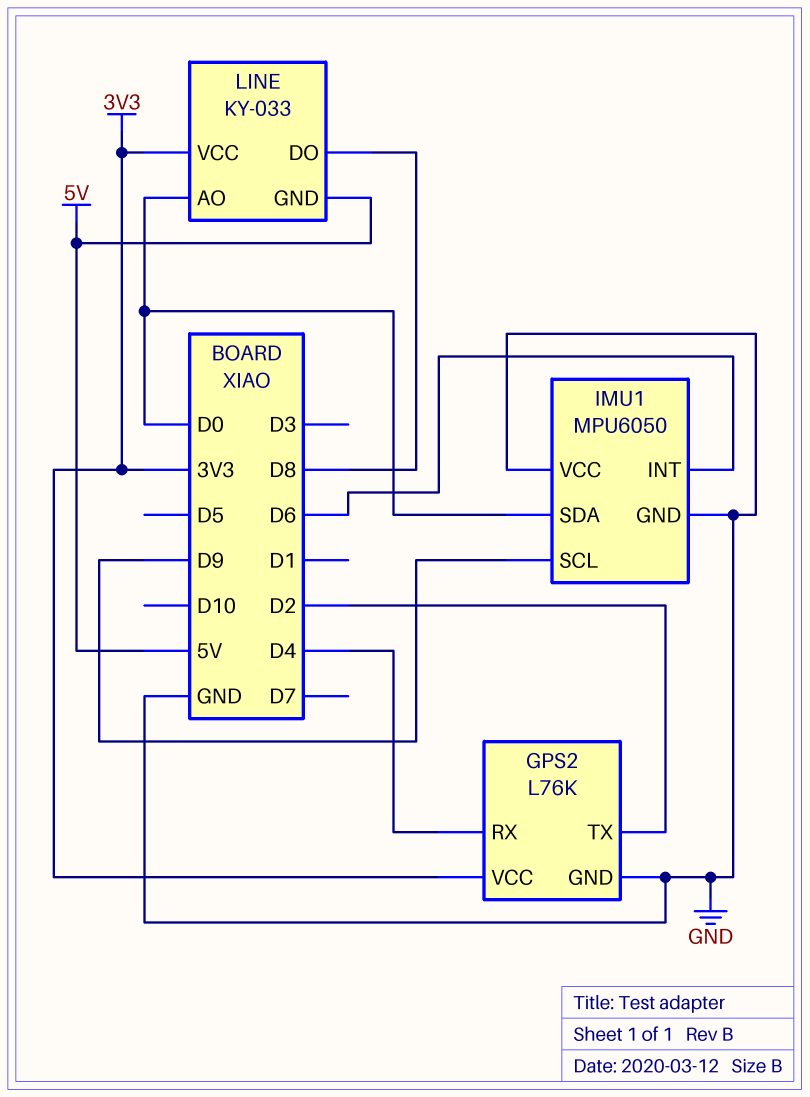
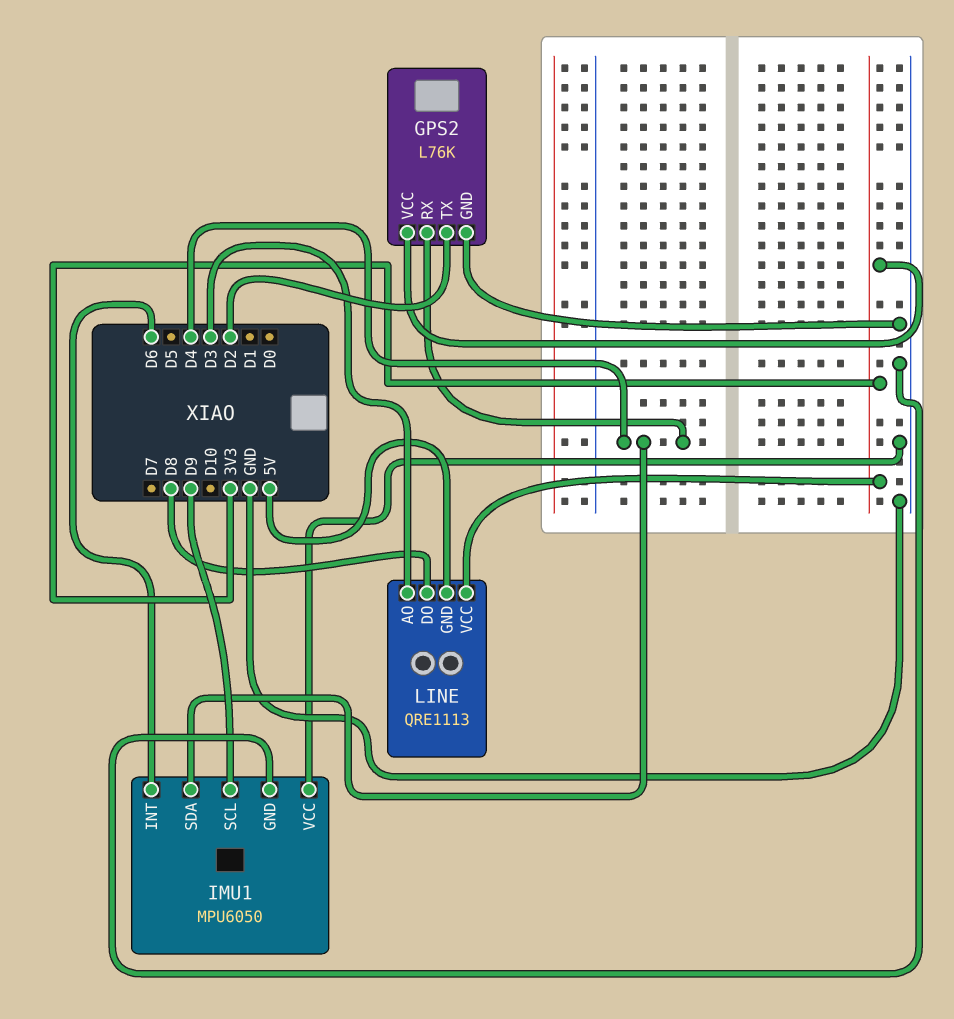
IMU1 pin SDA: D0 -> D4
LINE: KY-033 -> QRE1113
LINE pin AO: D0 -> D3

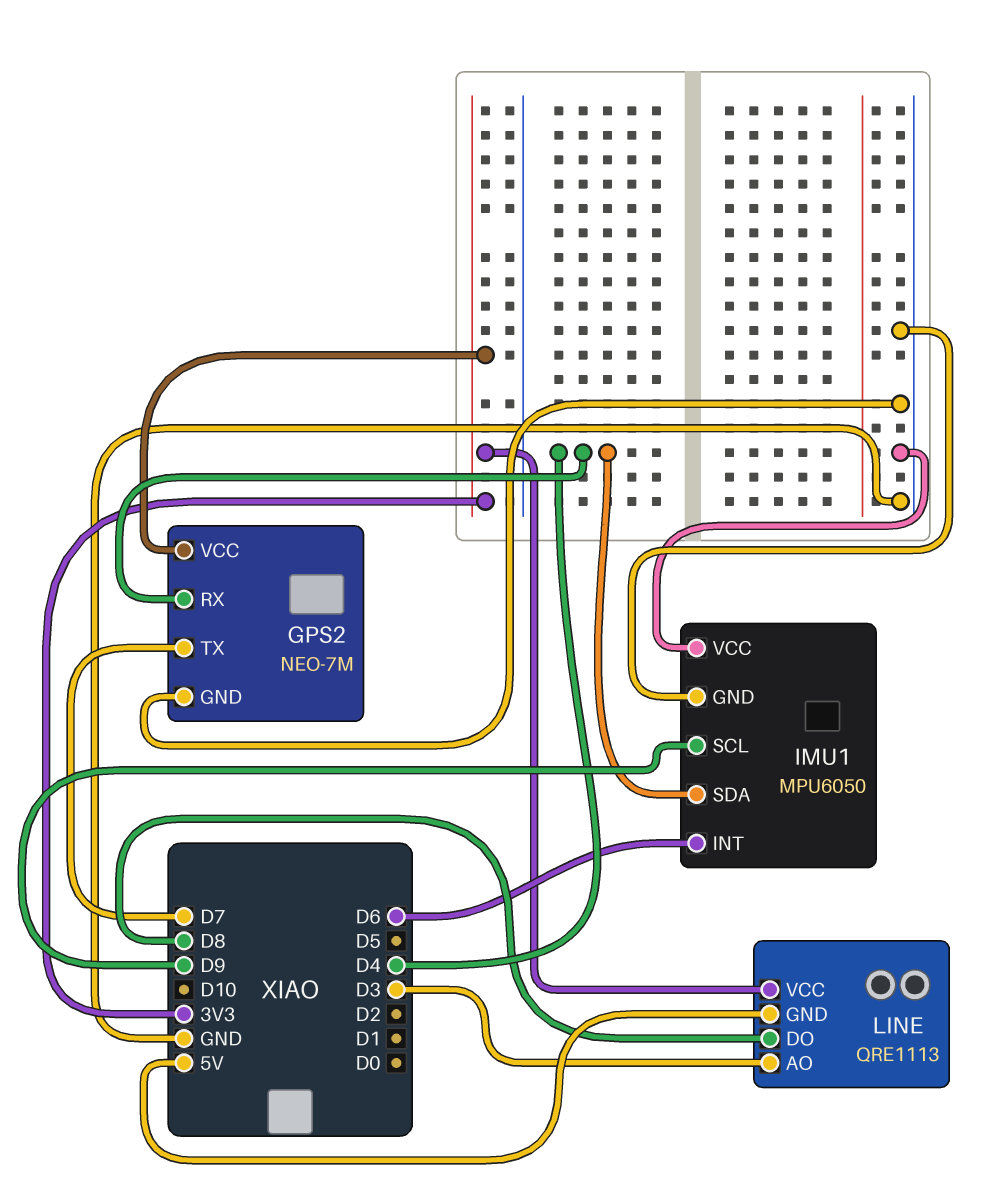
GPS2: L76K -> NEO-7M
GPS2 pin TX: D2 -> D7

